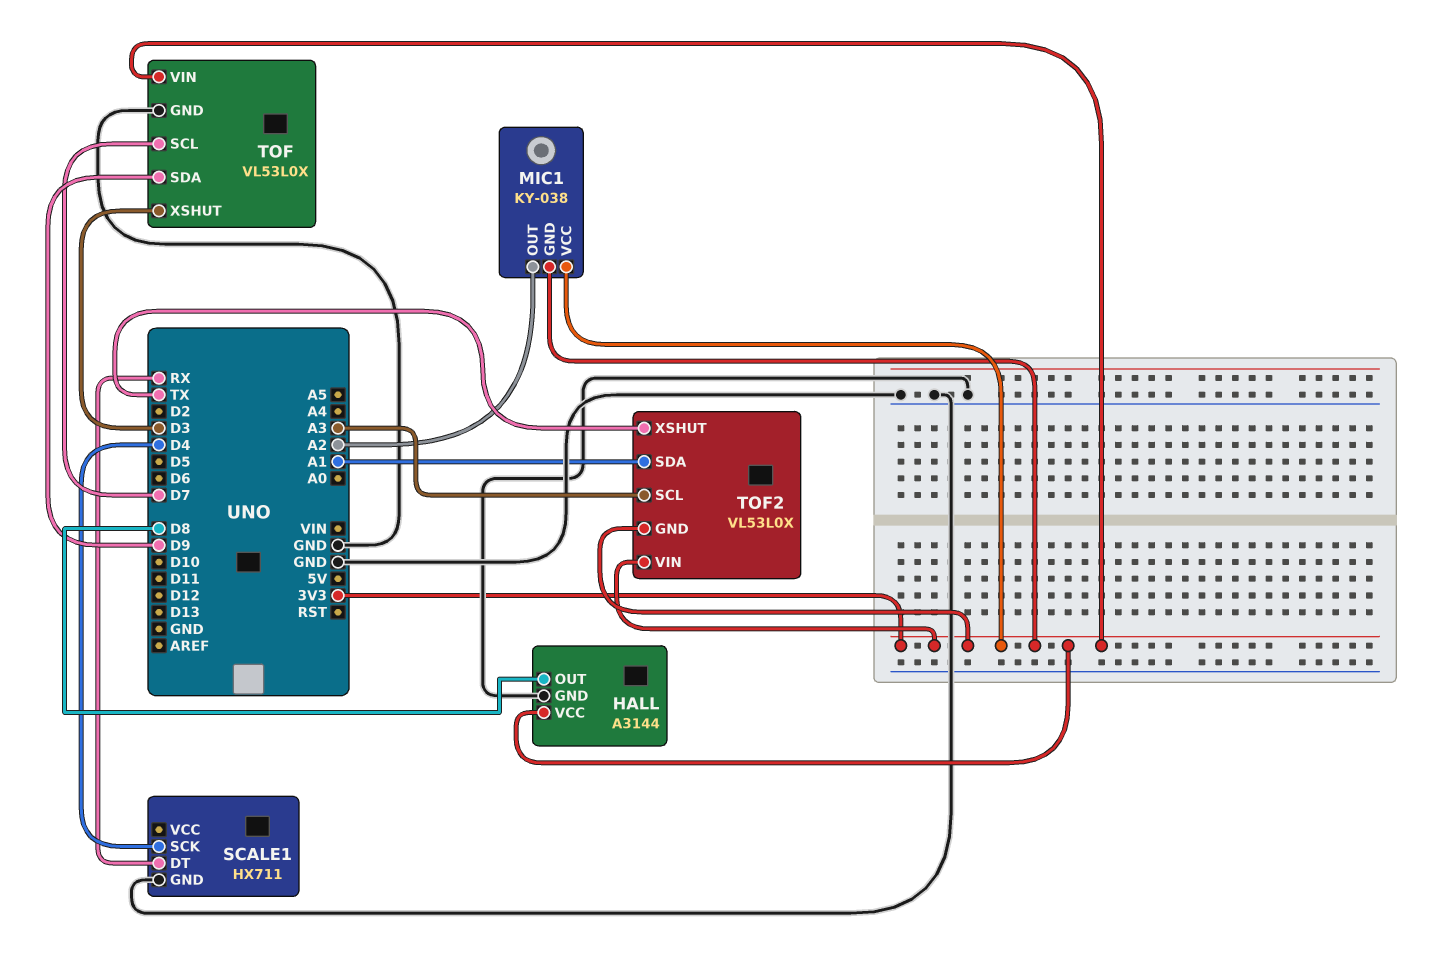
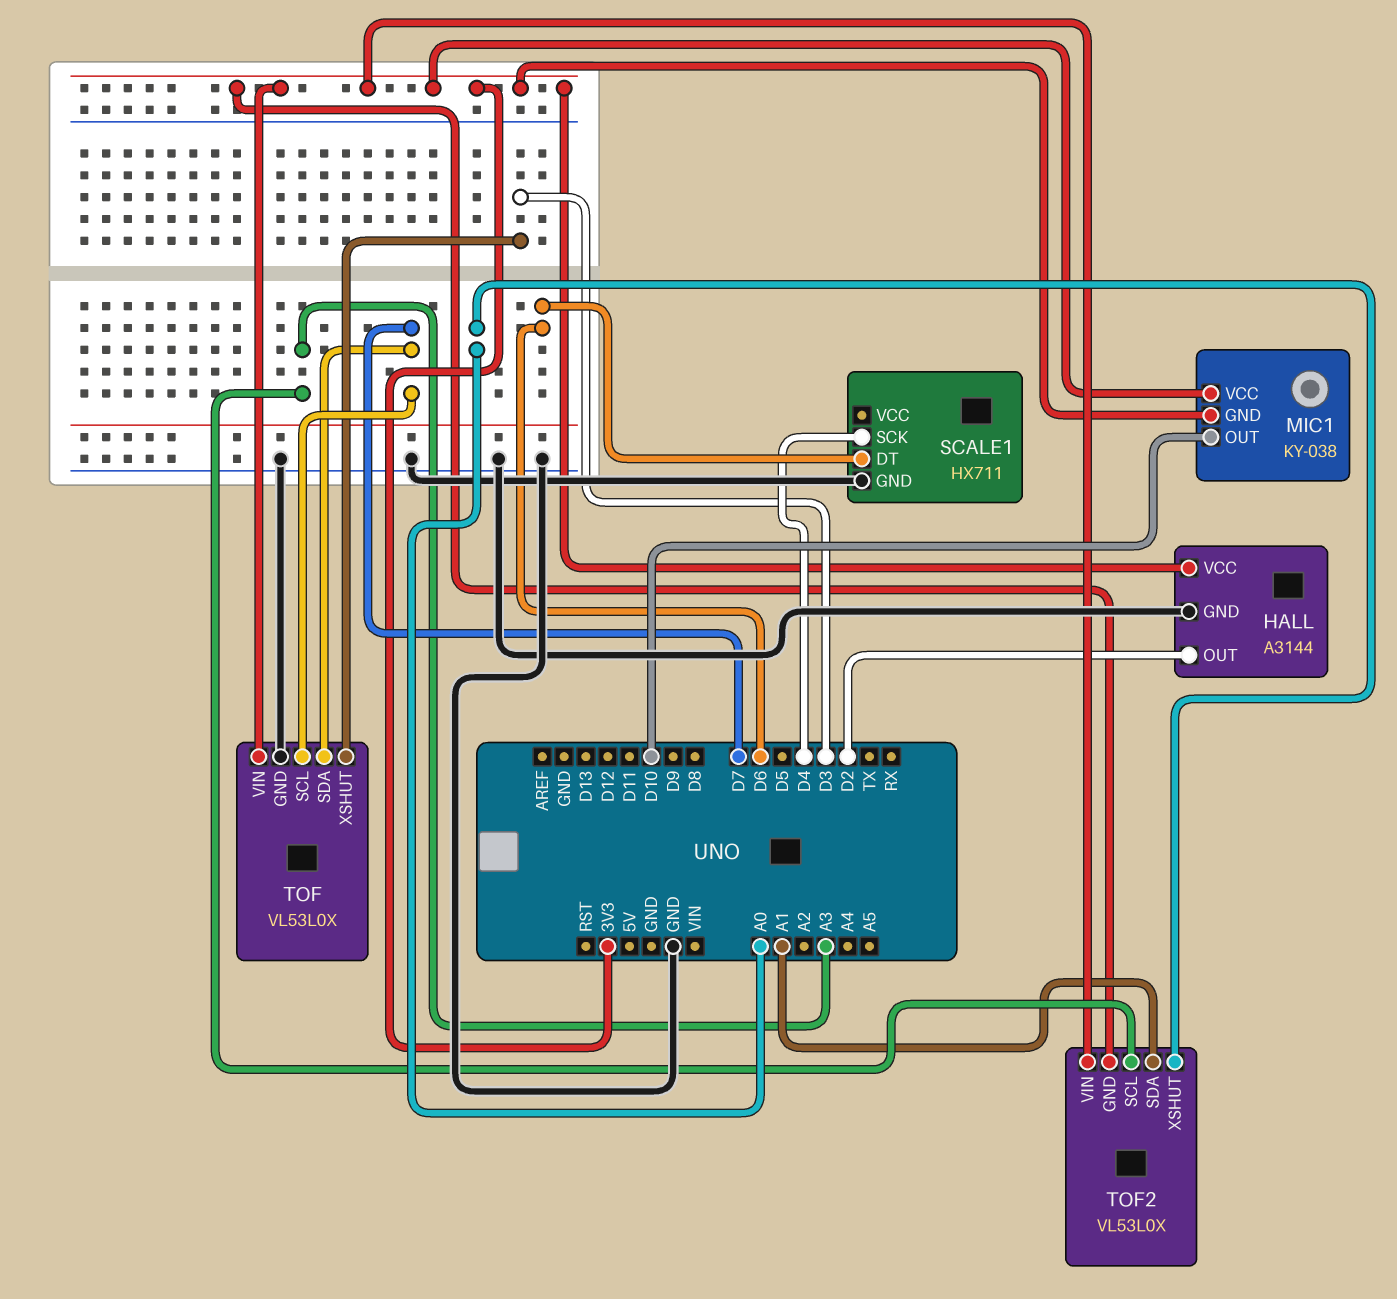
HALL pin OUT: D8 -> D2
MIC1 pin OUT: A2 -> D10
SCALE1 pin DT: RX -> D6
TOF pin SDA: D9 -> D7
TOF2 pin XSHUT: TX -> A0

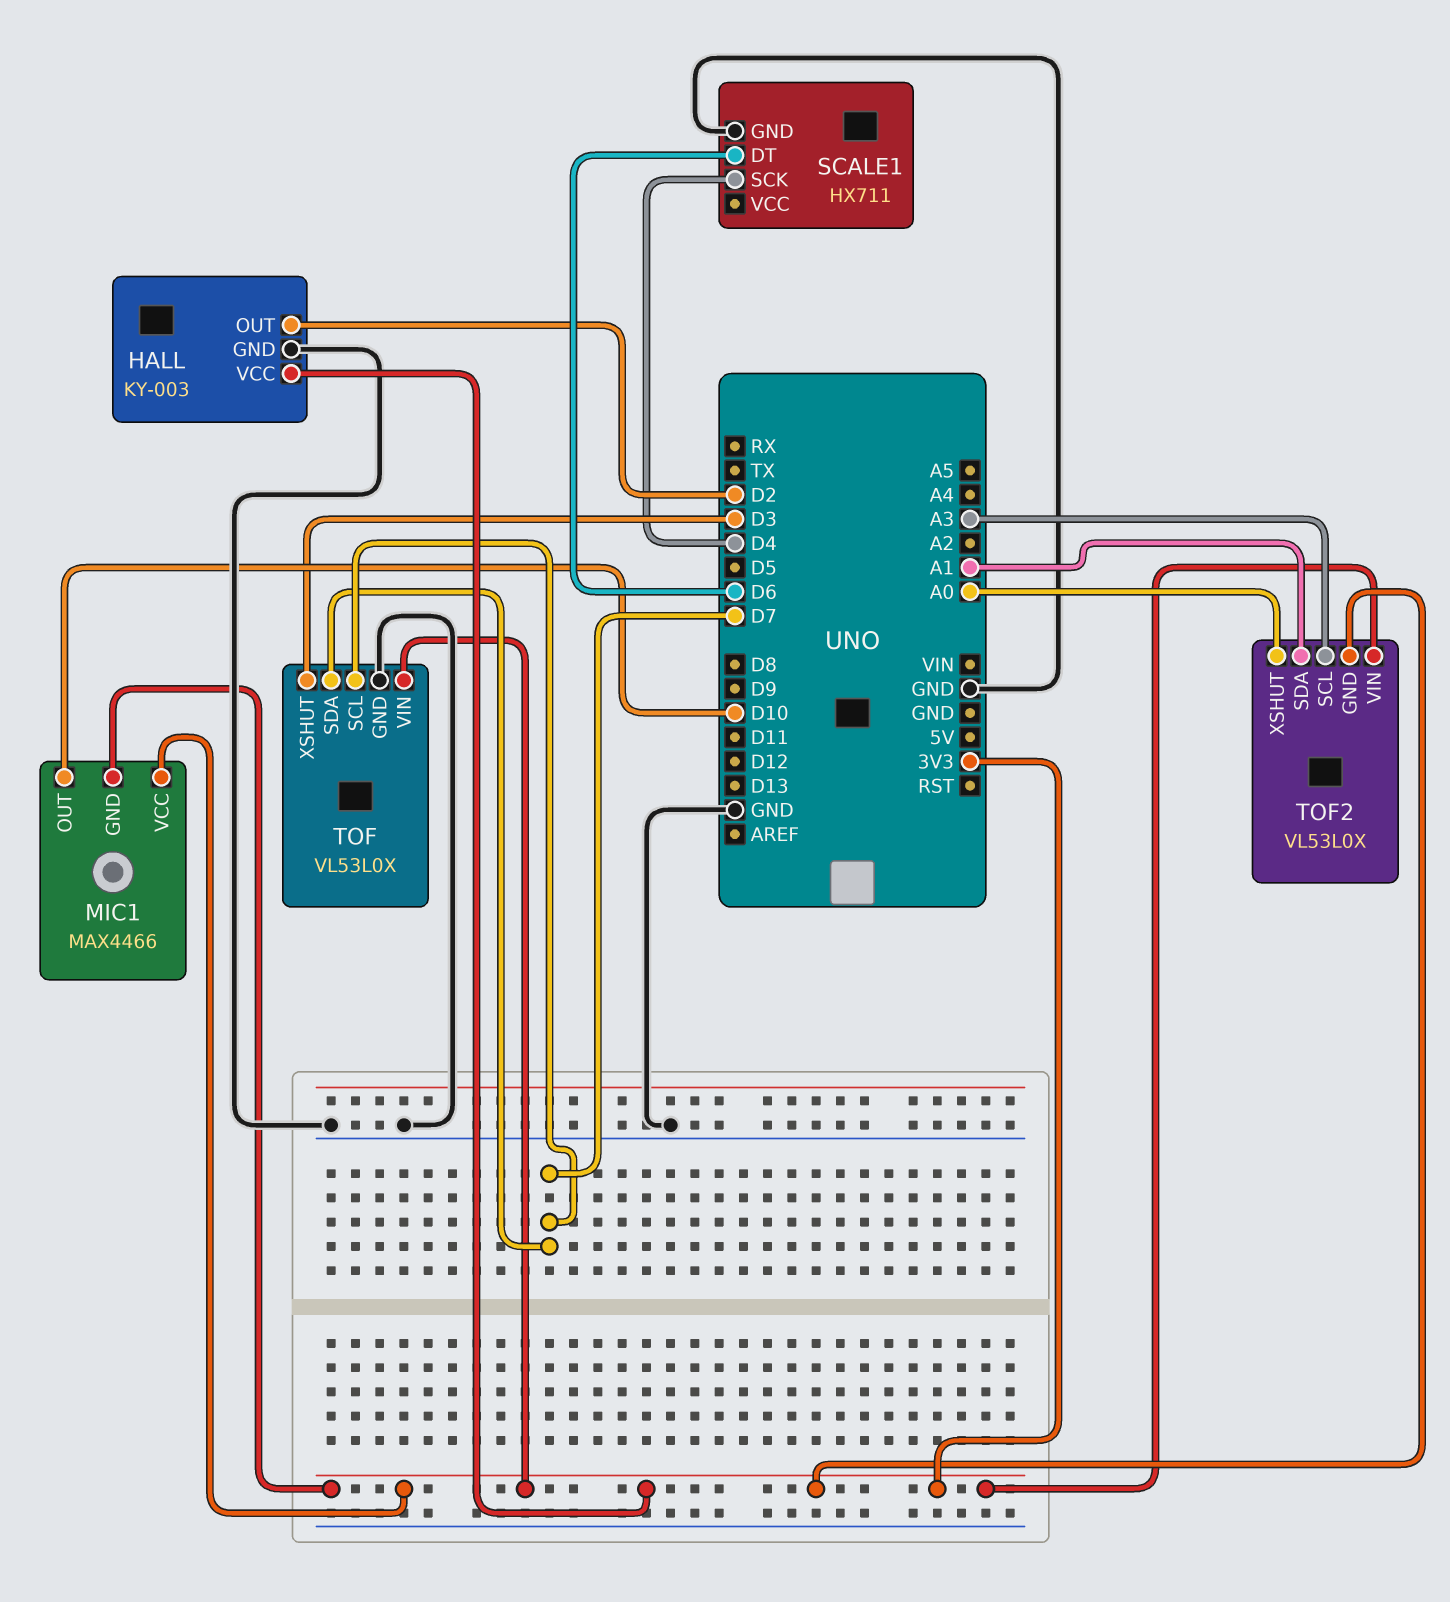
HALL: A3144 -> KY-003
MIC1: KY-038 -> MAX4466

